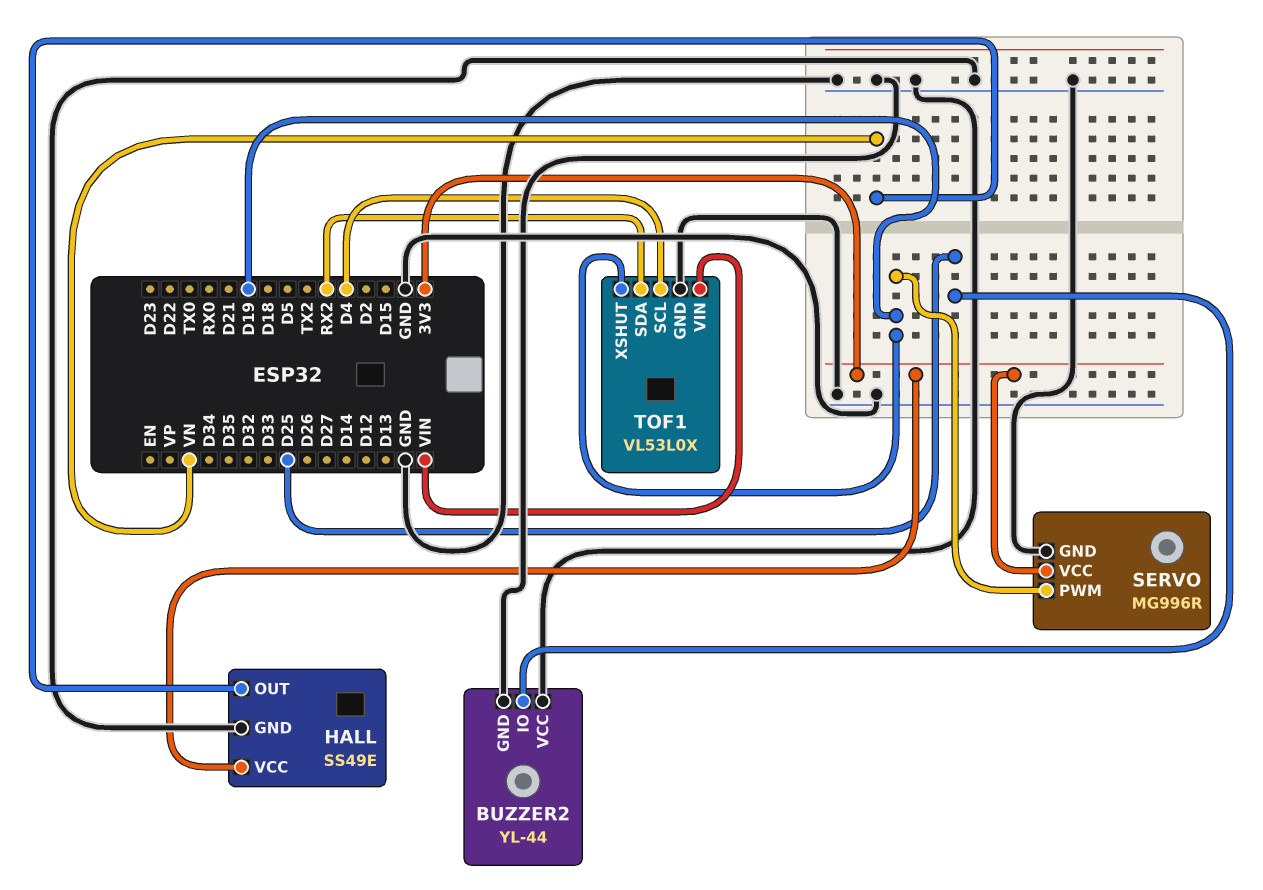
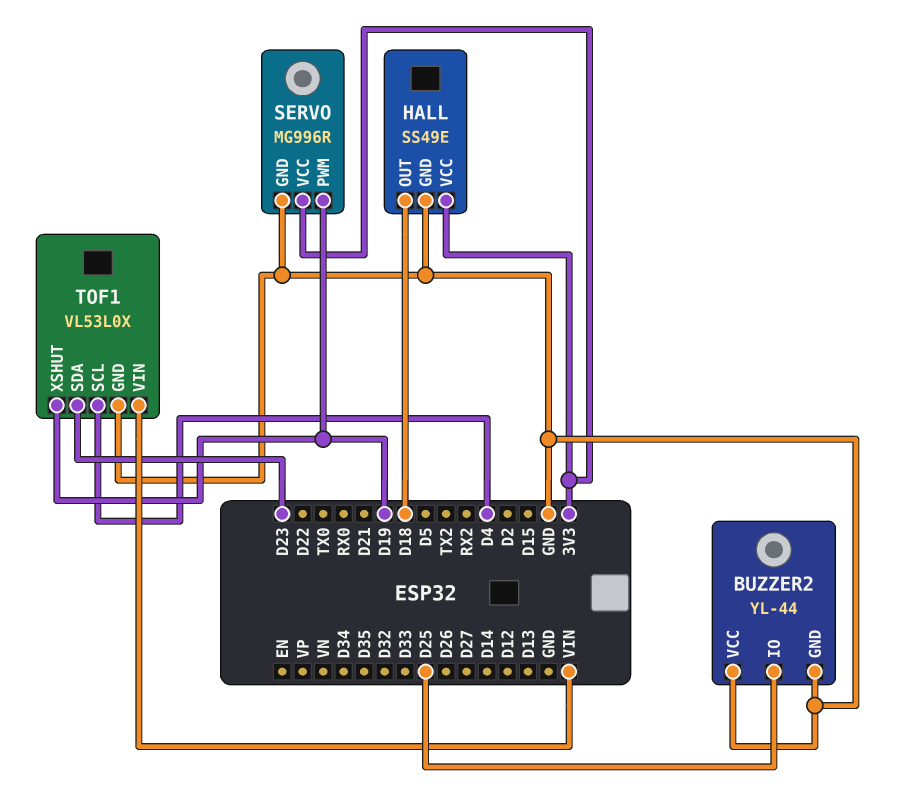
HALL pin OUT: VN -> D18
TOF1 pin SDA: RX2 -> D23

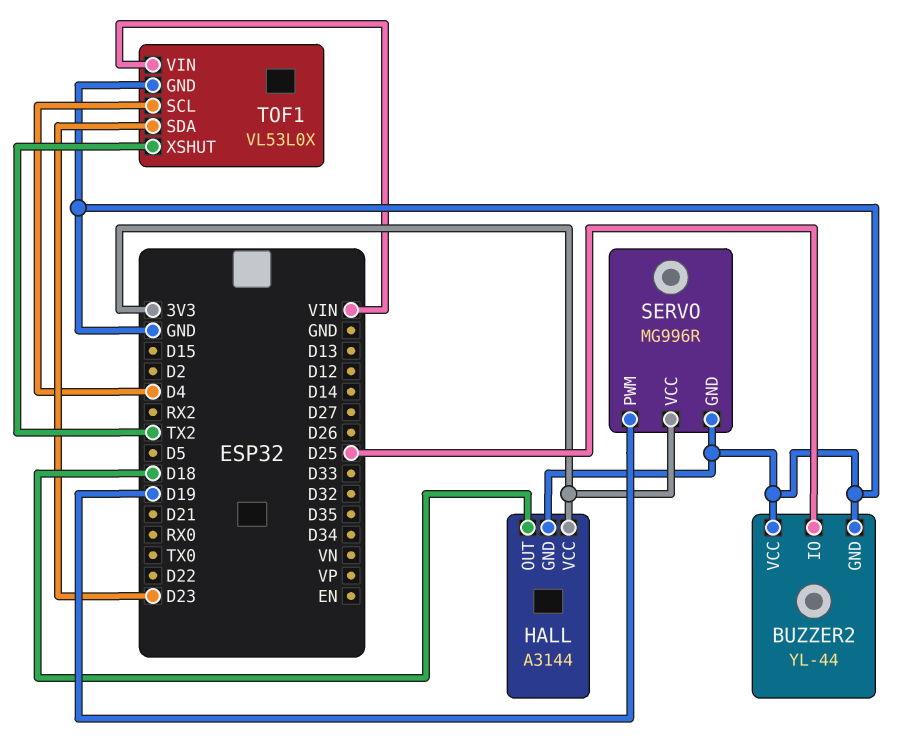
HALL: SS49E -> A3144
TOF1 pin XSHUT: D19 -> TX2

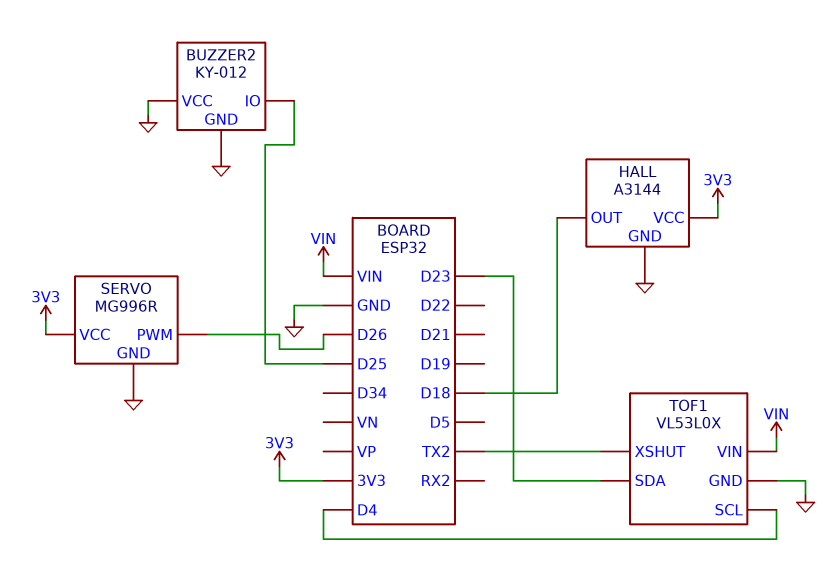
BUZZER2: YL-44 -> KY-012
SERVO pin PWM: D19 -> D26

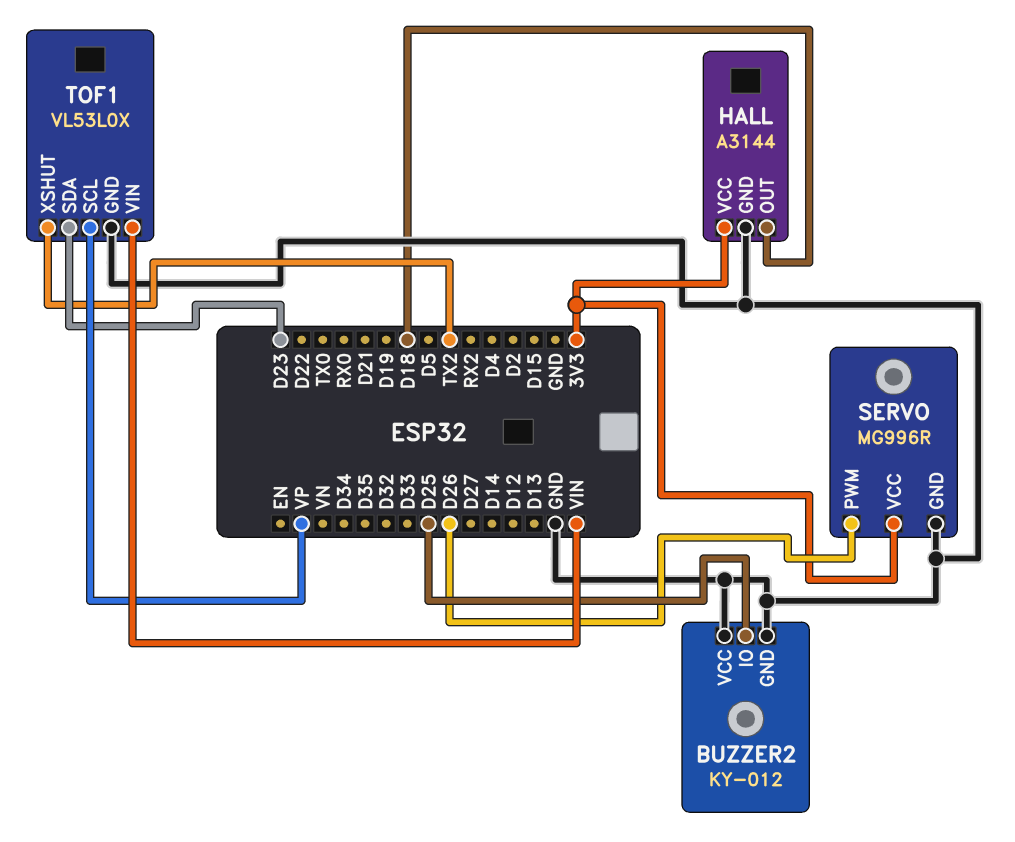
TOF1 pin SCL: D4 -> VP

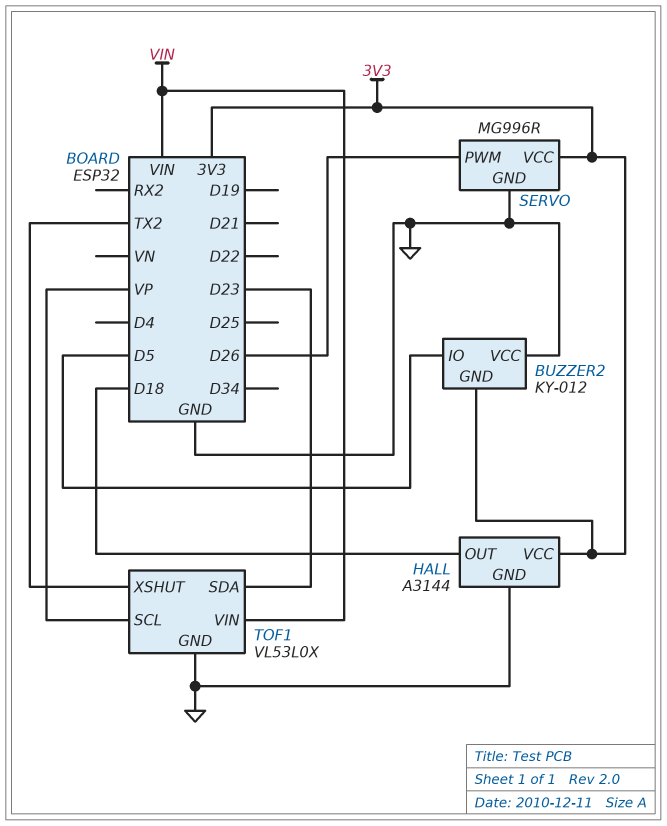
BUZZER2 pin GND: GND -> 3V3
BUZZER2 pin IO: D25 -> D5

